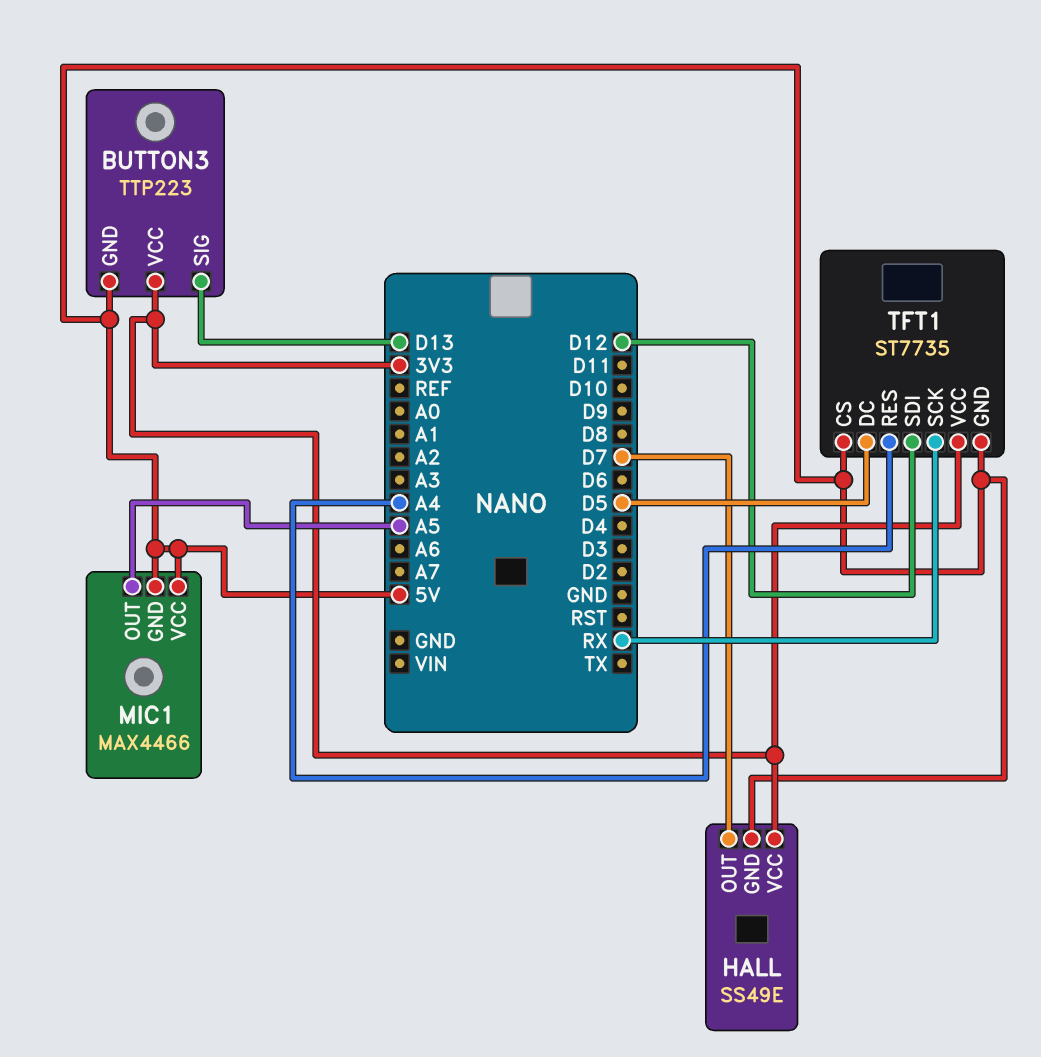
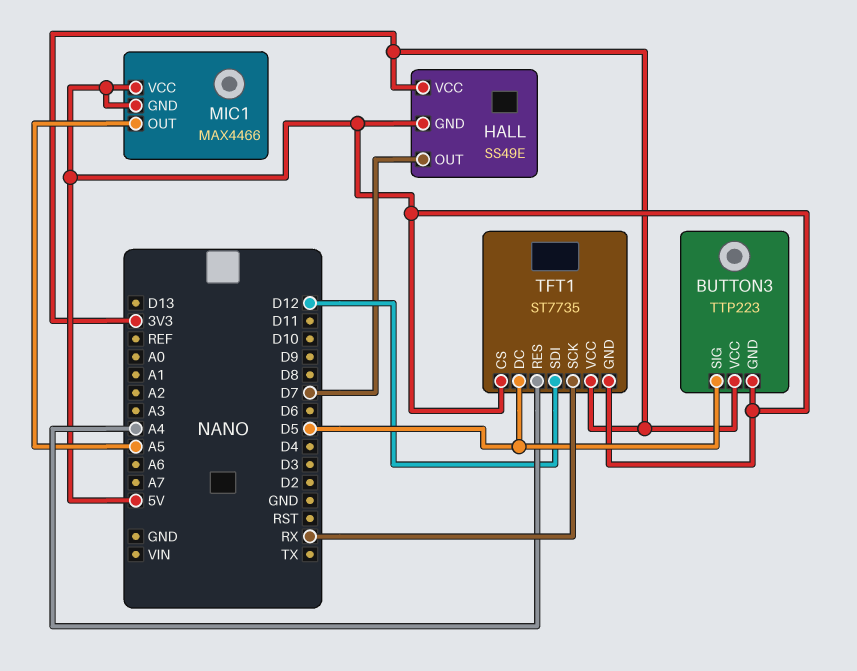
BUTTON3 pin SIG: D13 -> D5

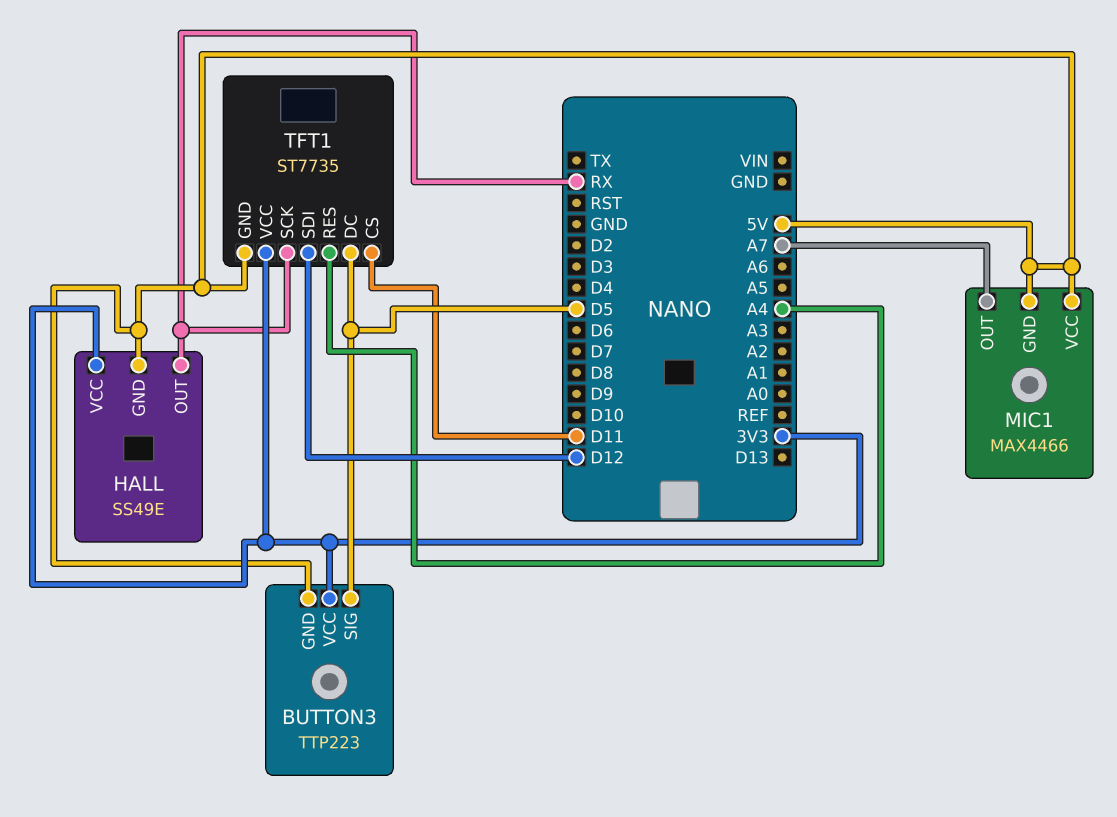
HALL pin OUT: D7 -> RX
MIC1 pin OUT: A5 -> A7
TFT1 pin CS: 5V -> D11

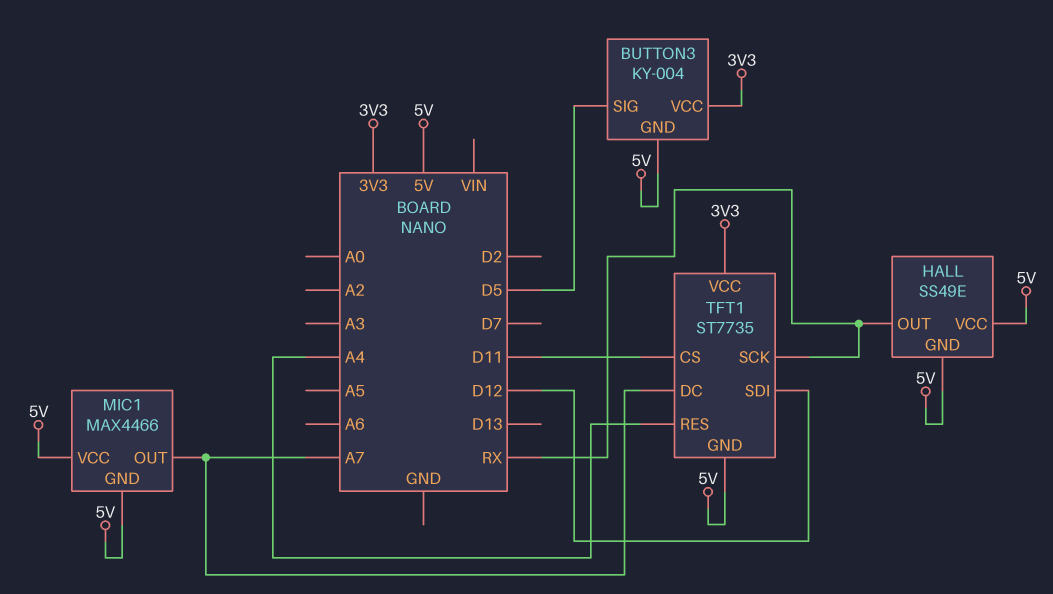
BUTTON3: TTP223 -> KY-004
HALL pin VCC: 3V3 -> 5V
TFT1 pin DC: D5 -> A7

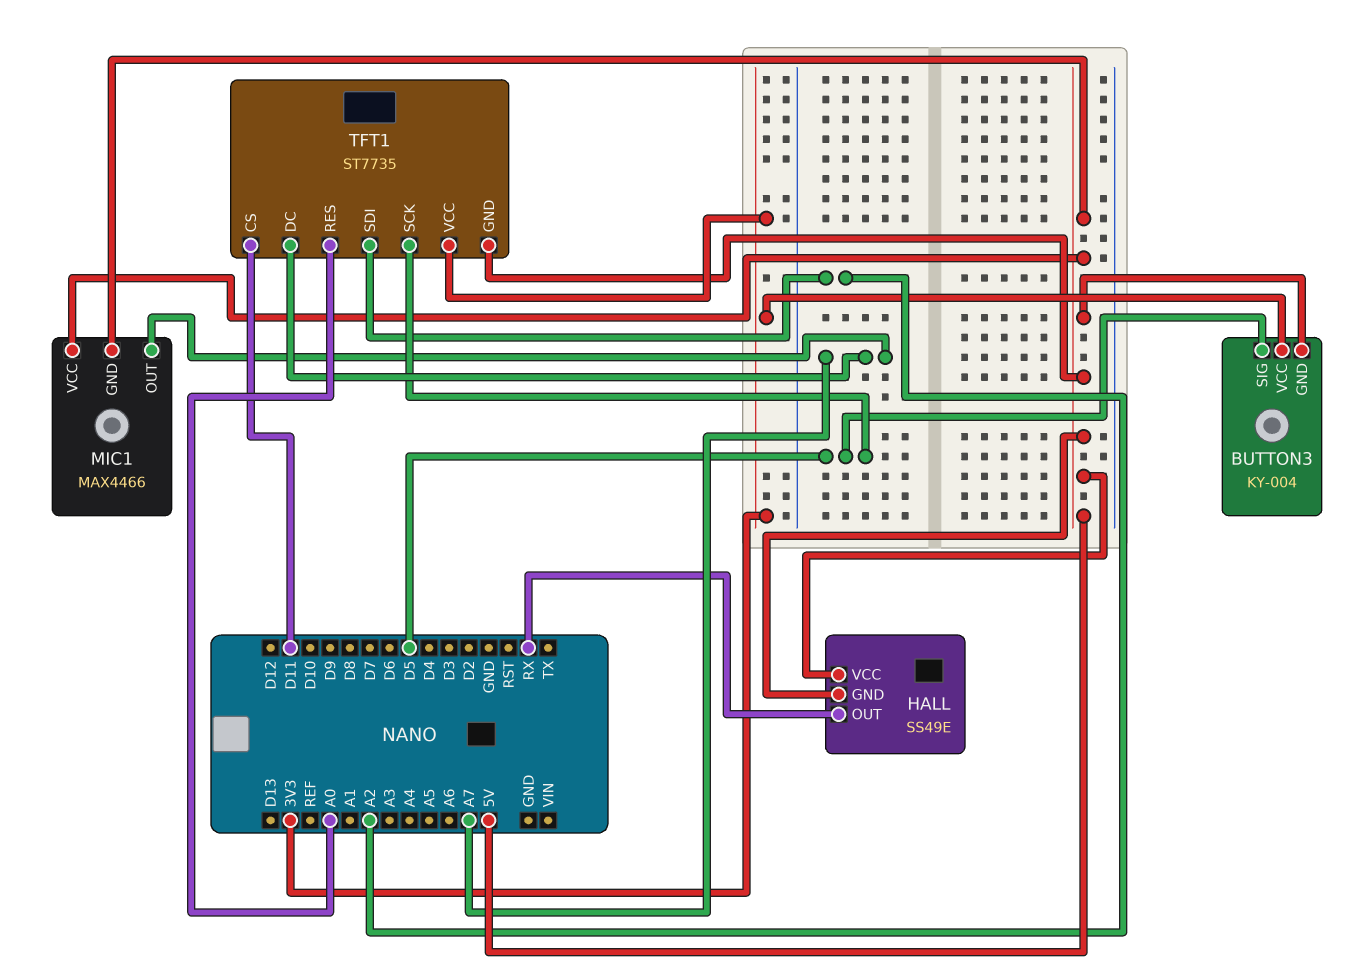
TFT1 pin RES: A4 -> A0
TFT1 pin SCK: RX -> D5
TFT1 pin SDI: D12 -> A2

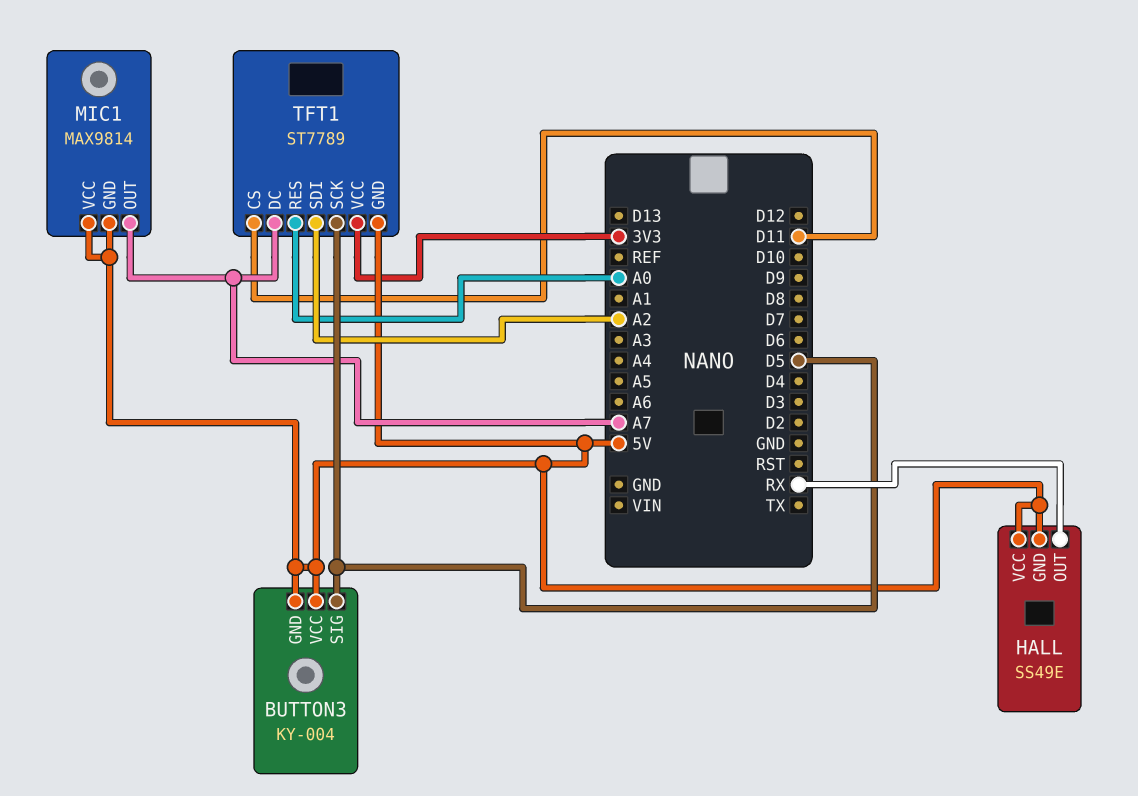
BUTTON3 pin VCC: 3V3 -> 5V
MIC1: MAX4466 -> MAX9814
TFT1: ST7735 -> ST7789

